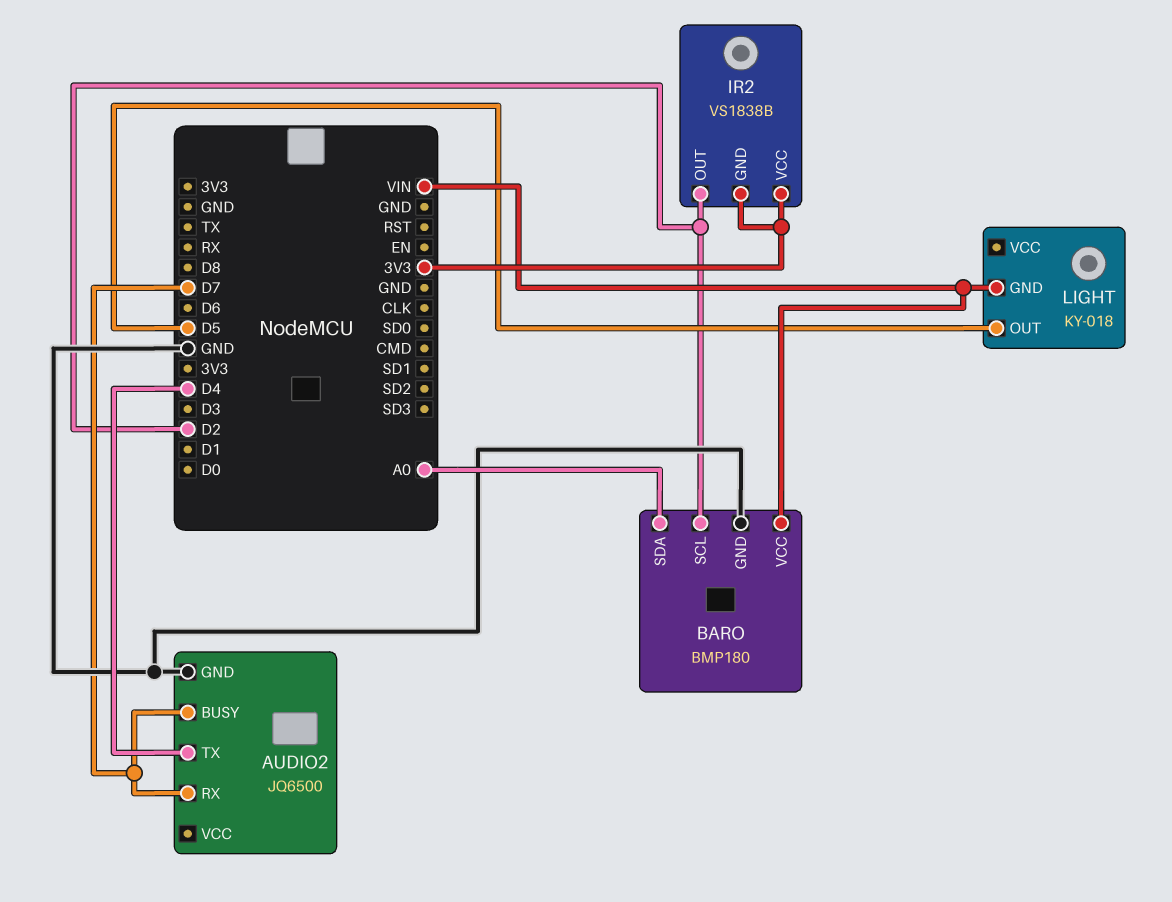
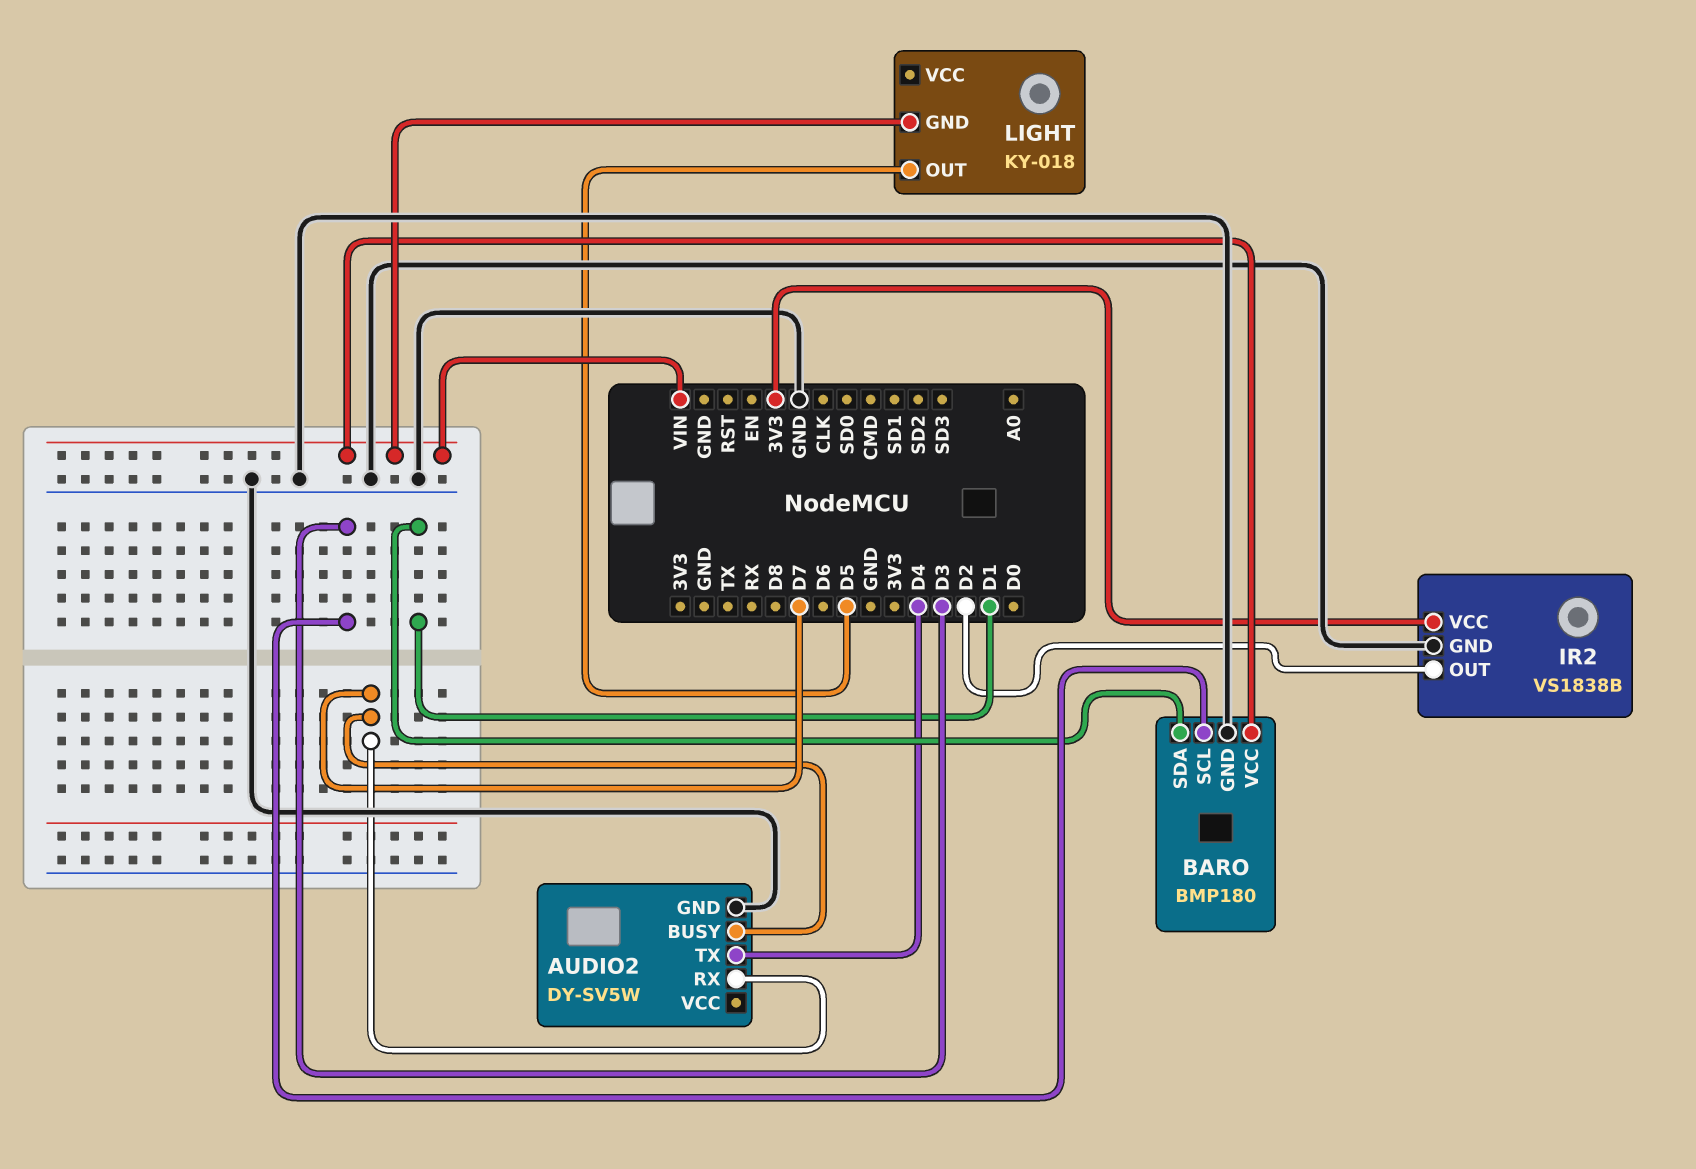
AUDIO2: JQ6500 -> DY-SV5W
BARO pin SCL: D2 -> D3
BARO pin SDA: A0 -> D1
IR2 pin GND: 3V3 -> GND

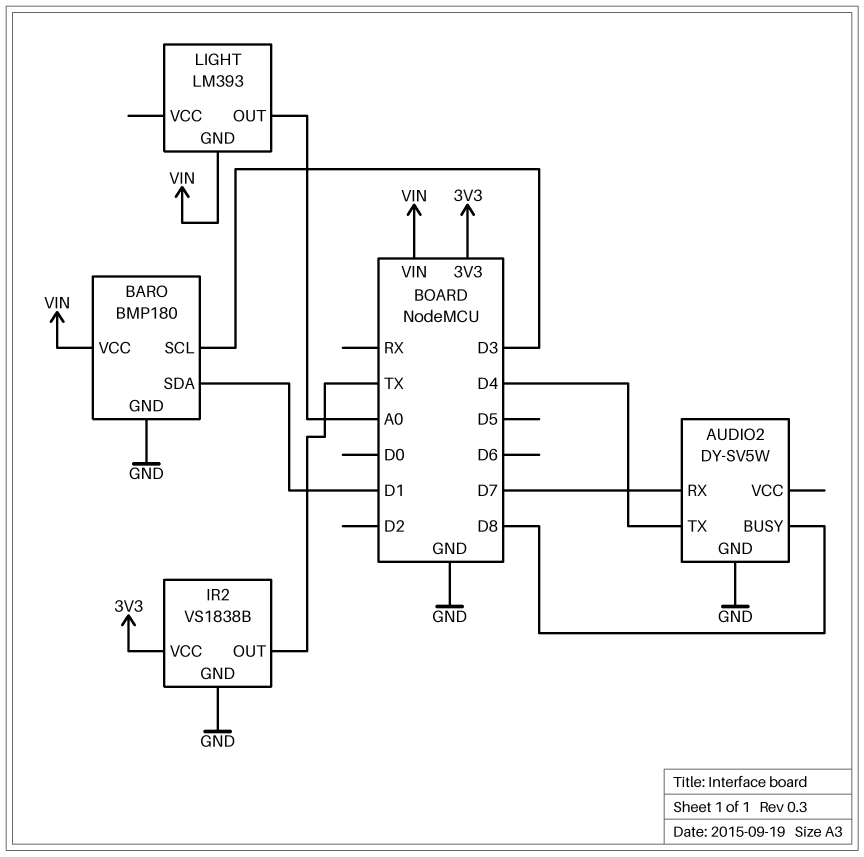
AUDIO2 pin BUSY: D7 -> D8
IR2 pin OUT: D2 -> TX
LIGHT: KY-018 -> LM393
LIGHT pin OUT: D5 -> A0

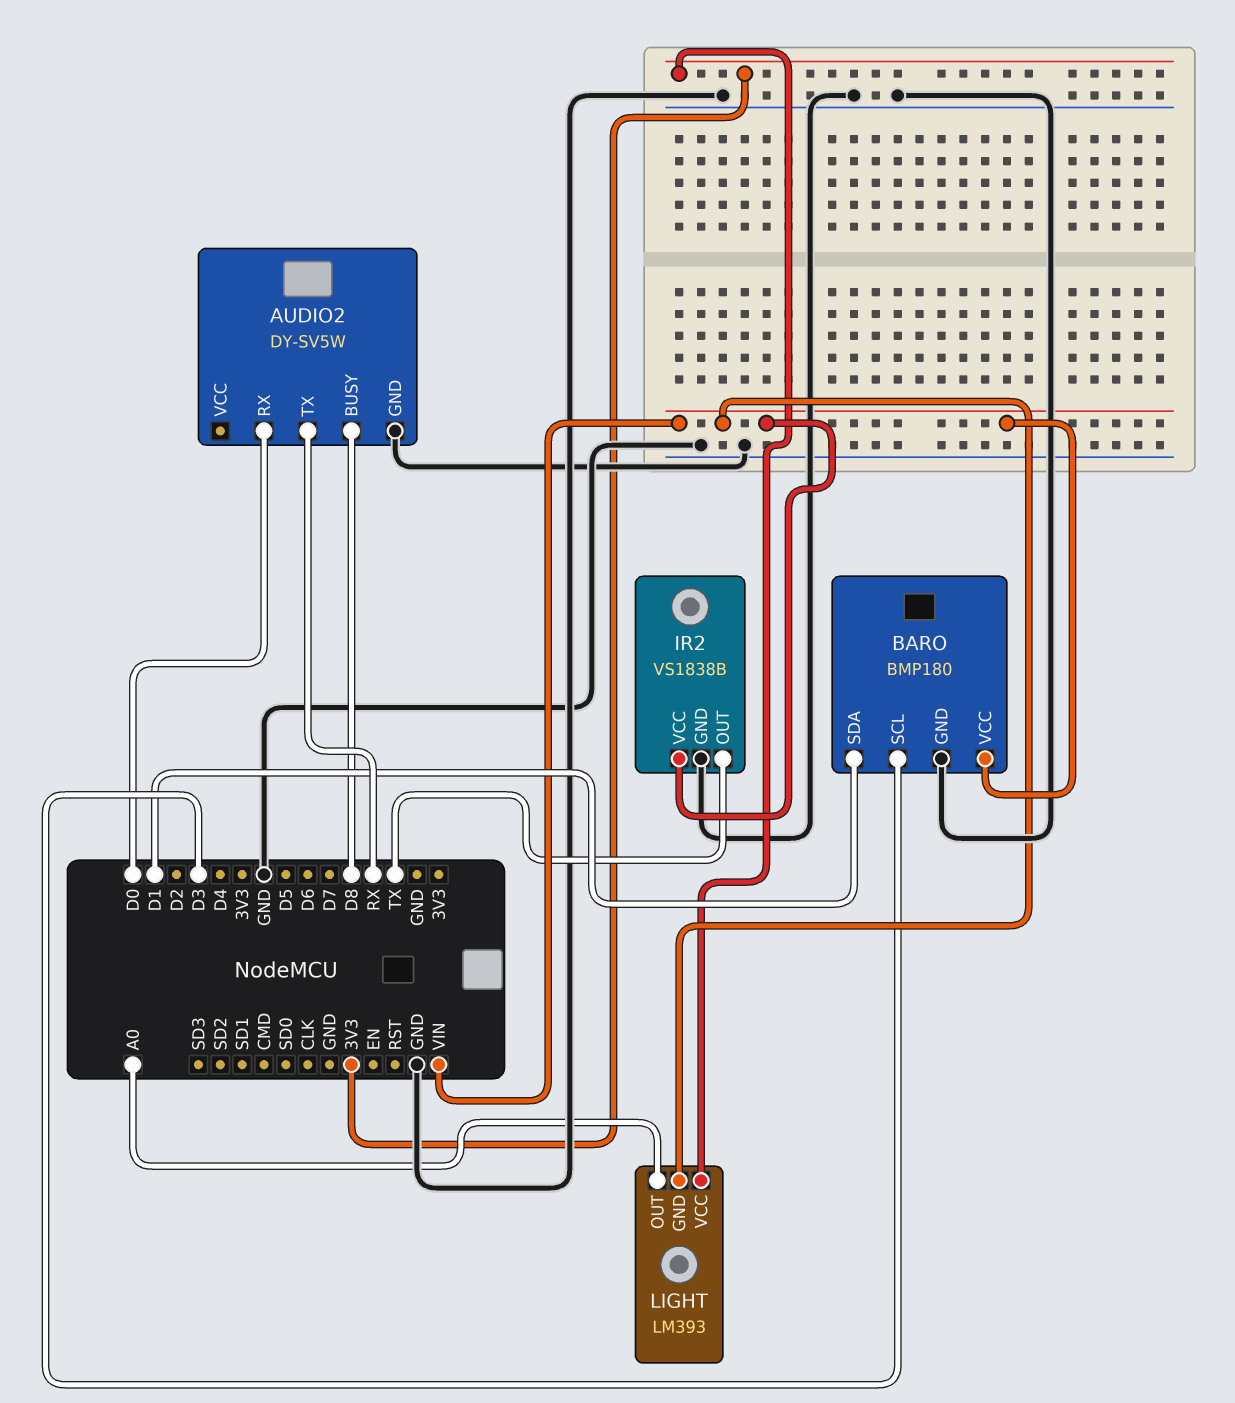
AUDIO2 pin RX: D7 -> D0
AUDIO2 pin TX: D4 -> RX
IR2 pin VCC: 3V3 -> VIN
LIGHT pin VCC: none -> 3V3

